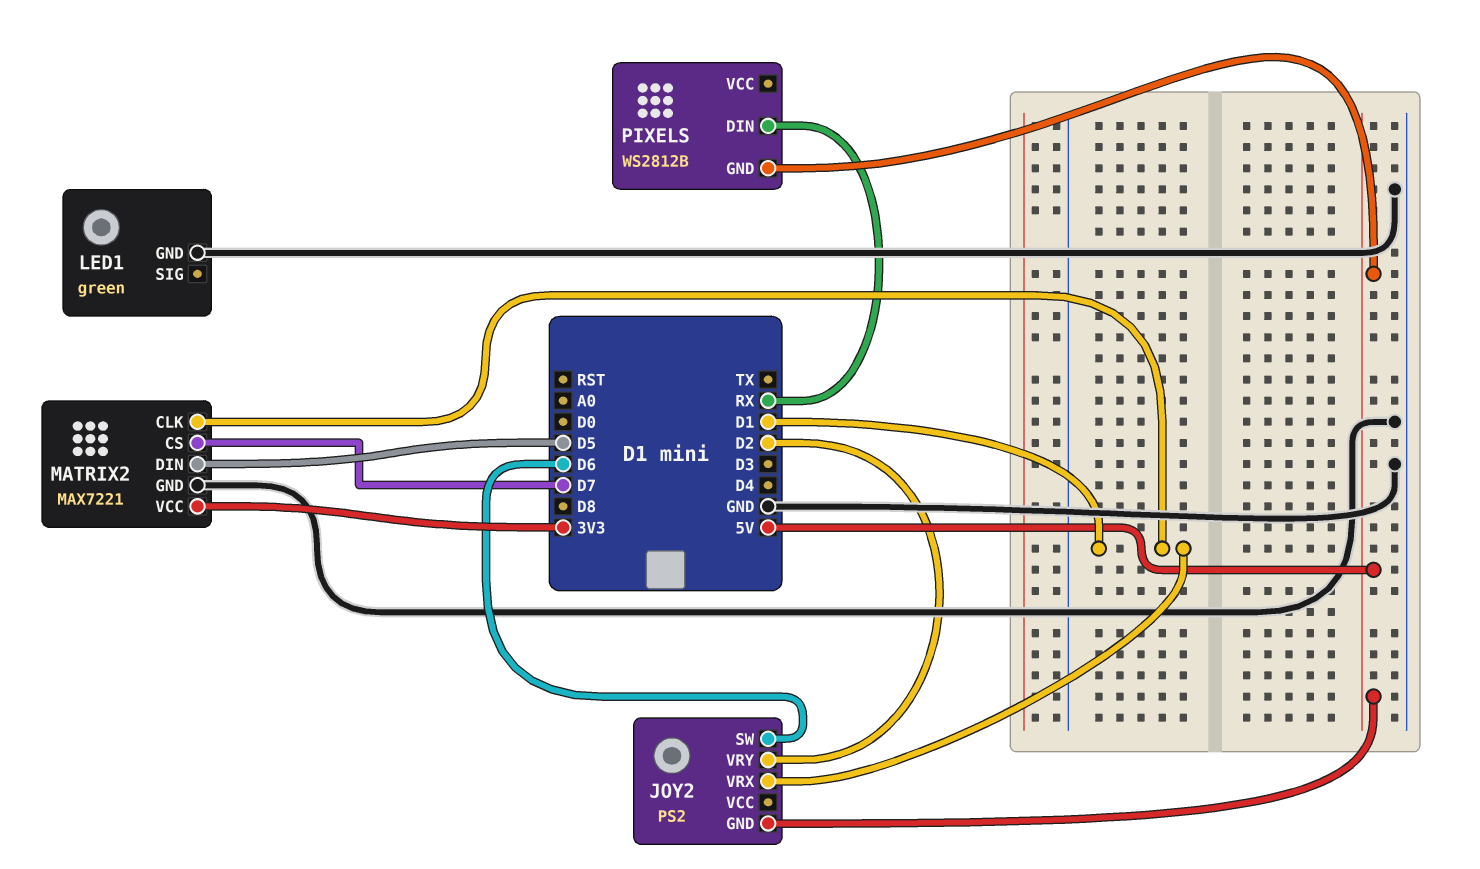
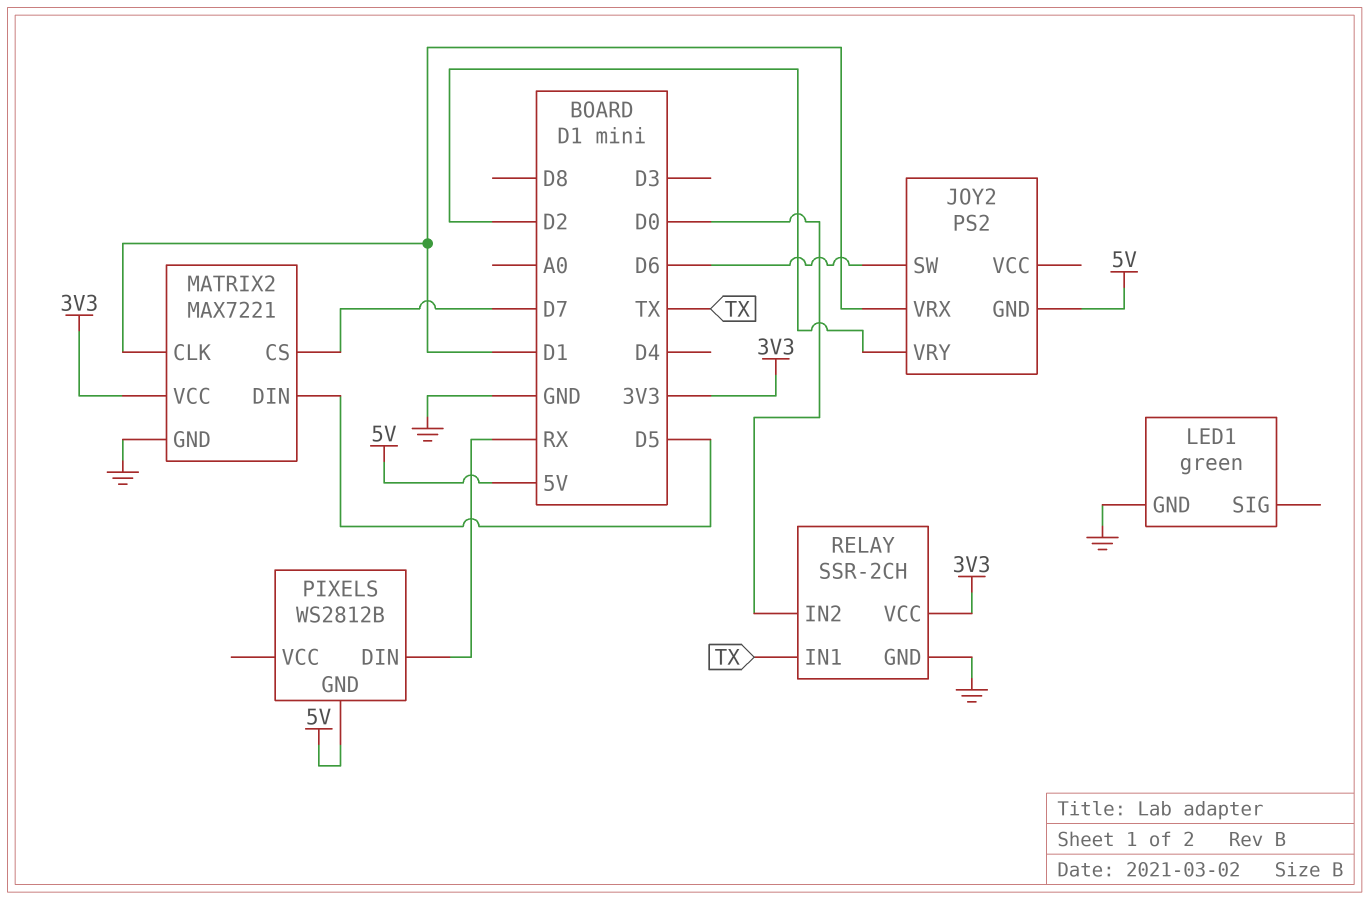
RELAY: none -> SSR-2CH
RELAY pin GND: none -> GND
RELAY pin IN1: none -> TX
RELAY pin IN2: none -> D0
RELAY pin VCC: none -> 3V3

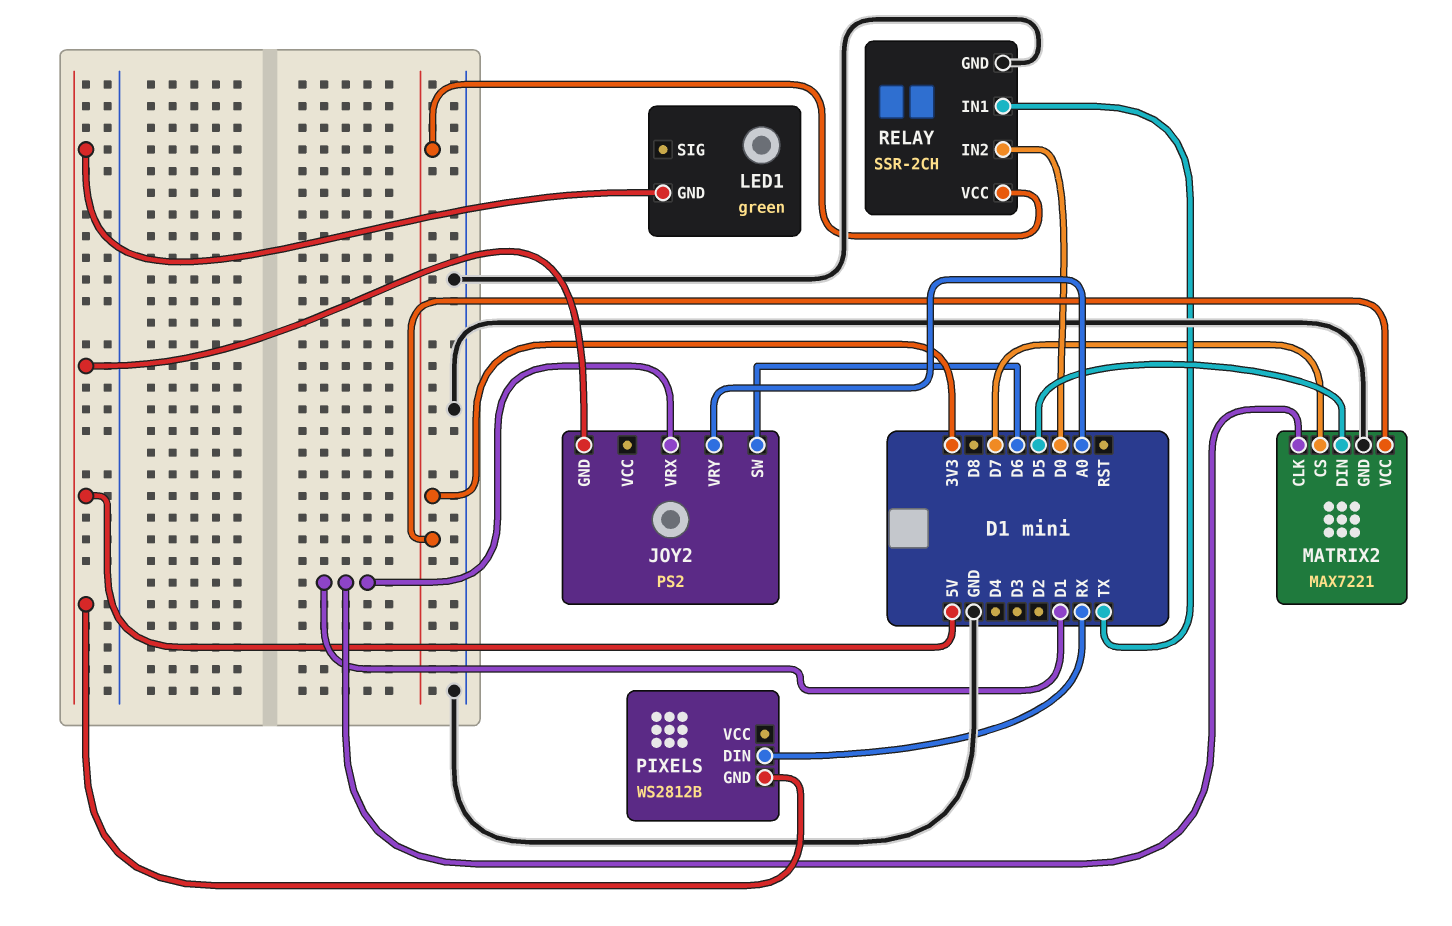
JOY2 pin VRY: D2 -> A0
LED1 pin GND: GND -> 5V

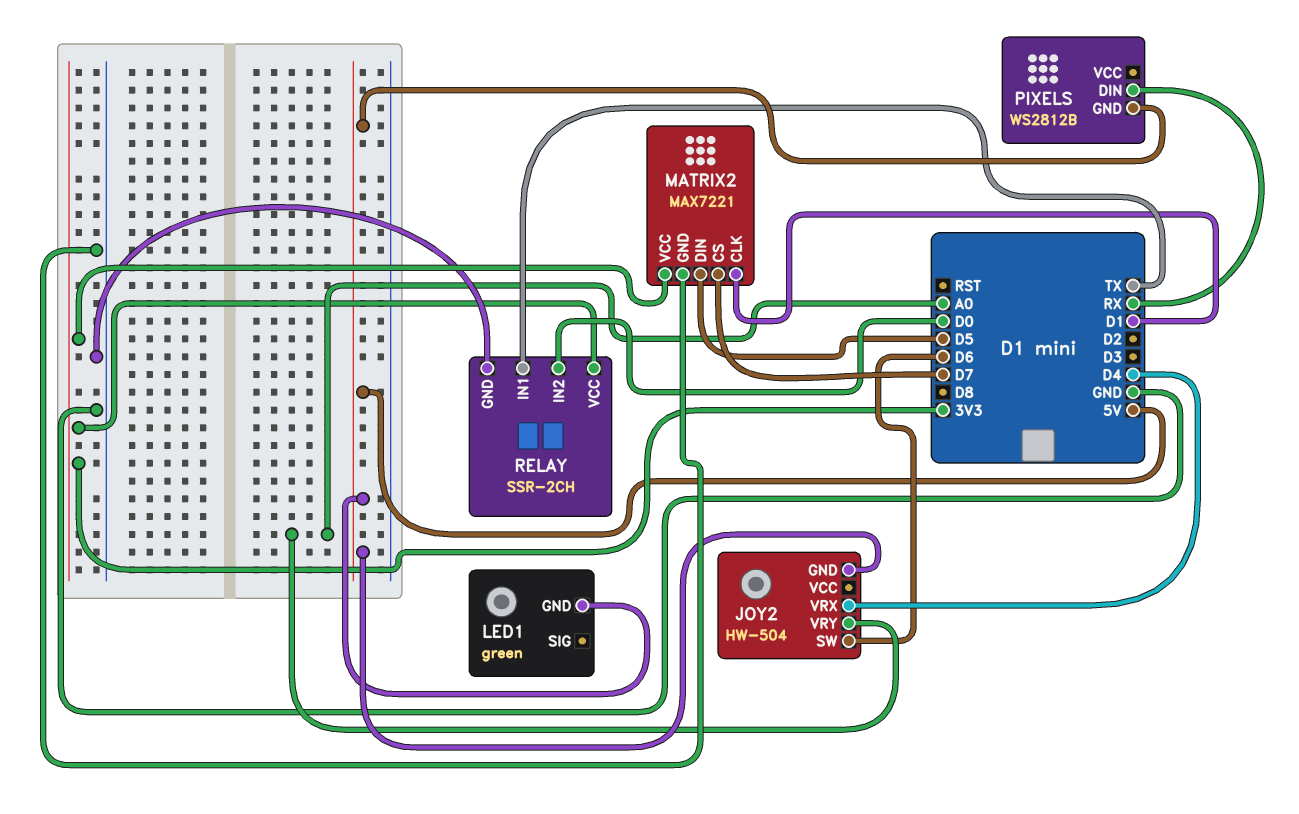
JOY2: PS2 -> HW-504
JOY2 pin VRX: D1 -> D4

